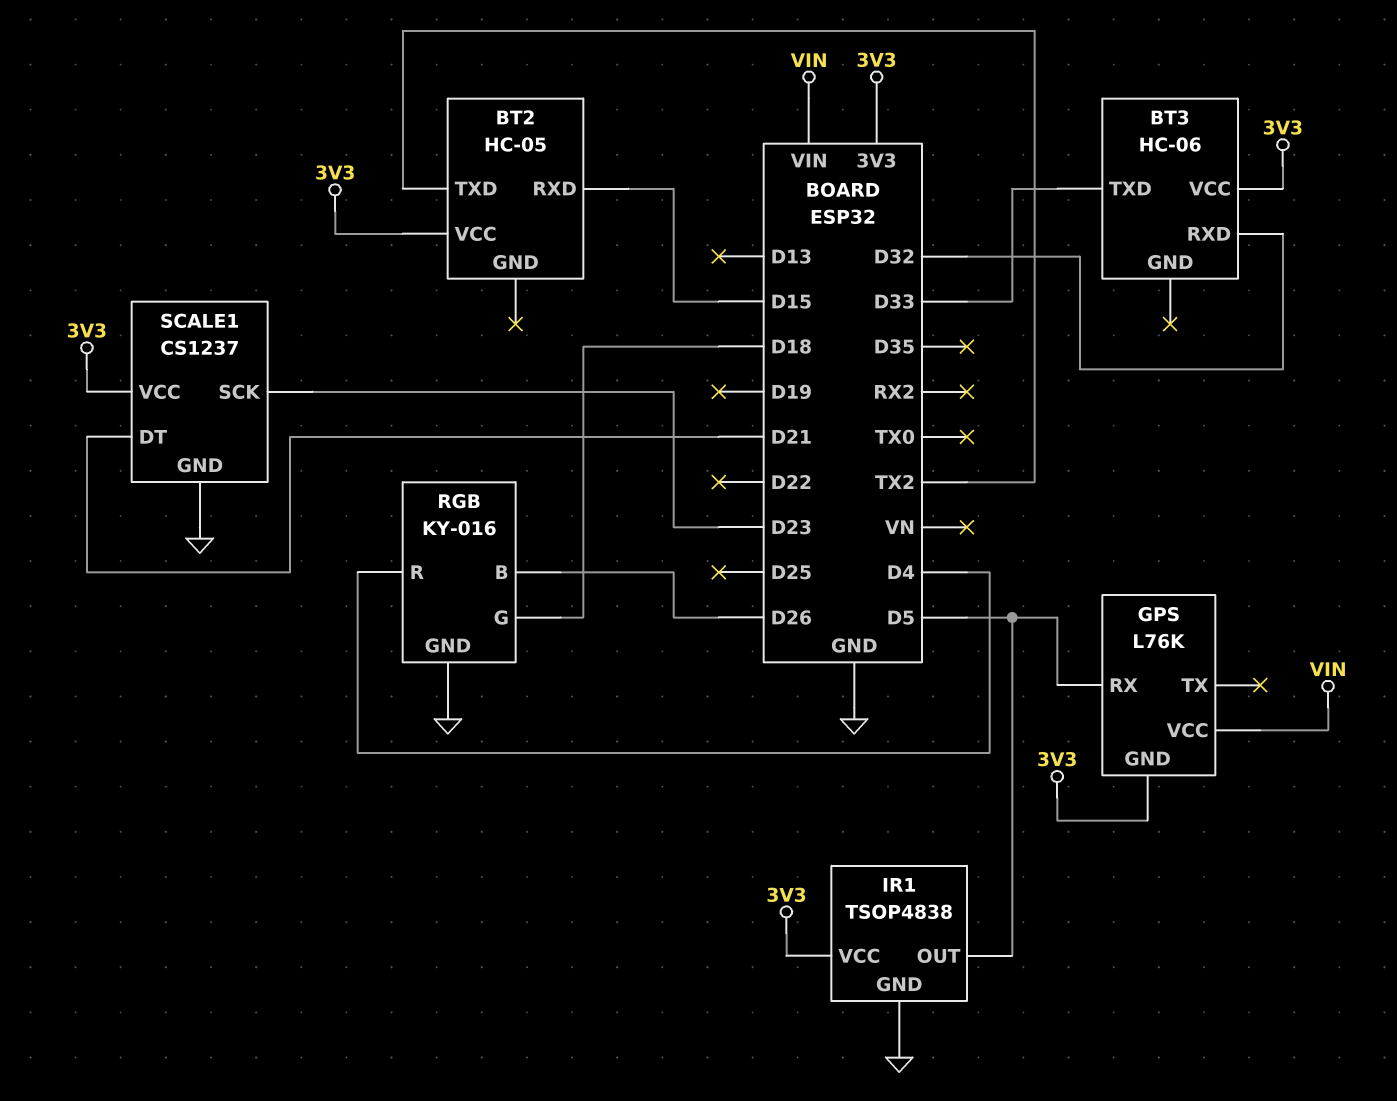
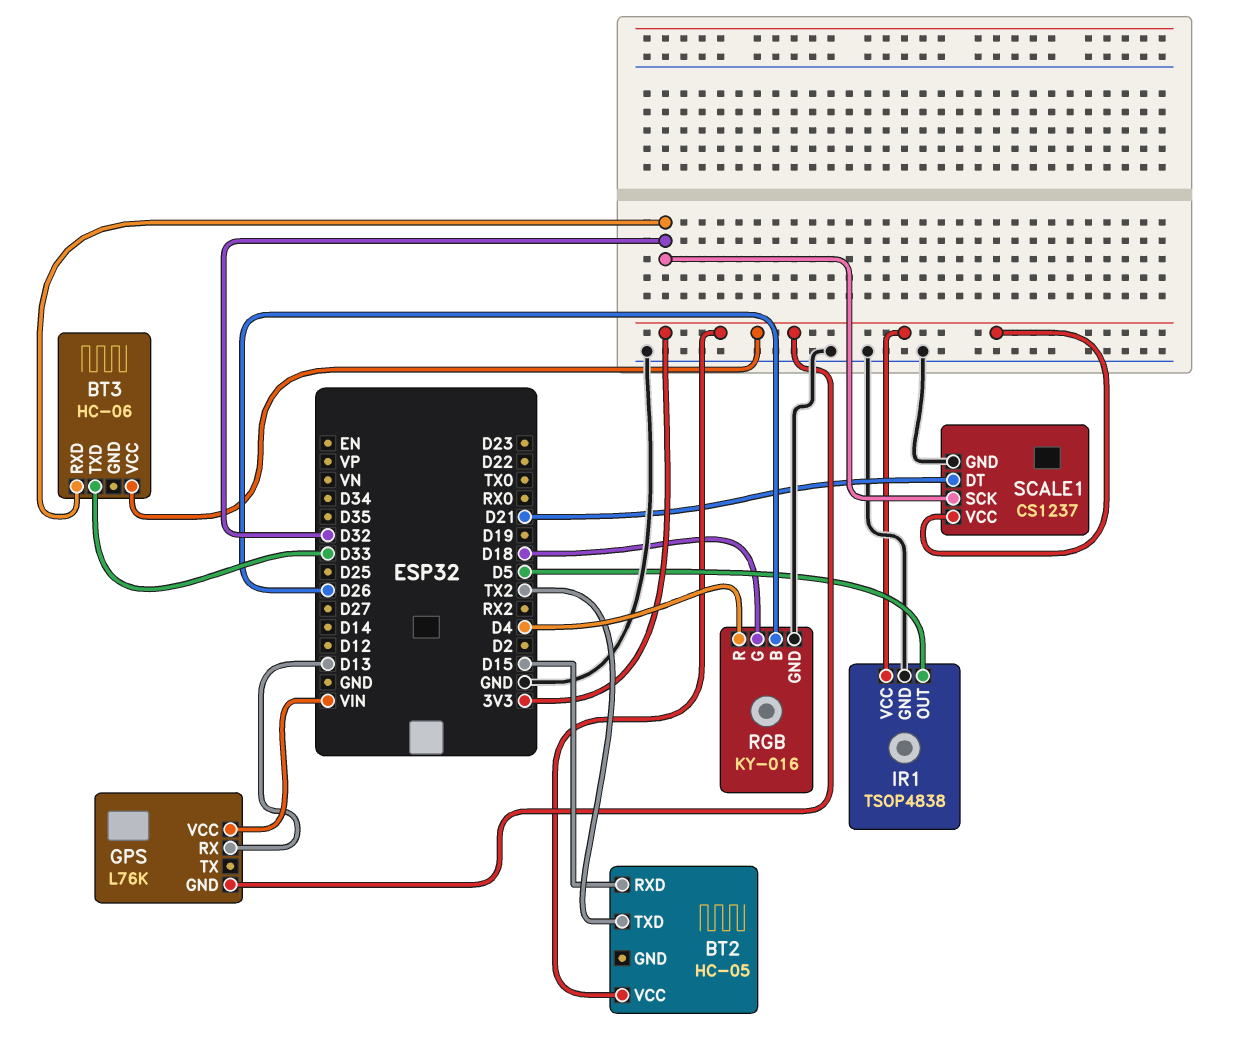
GPS pin RX: D5 -> D13
SCALE1 pin SCK: D23 -> D32

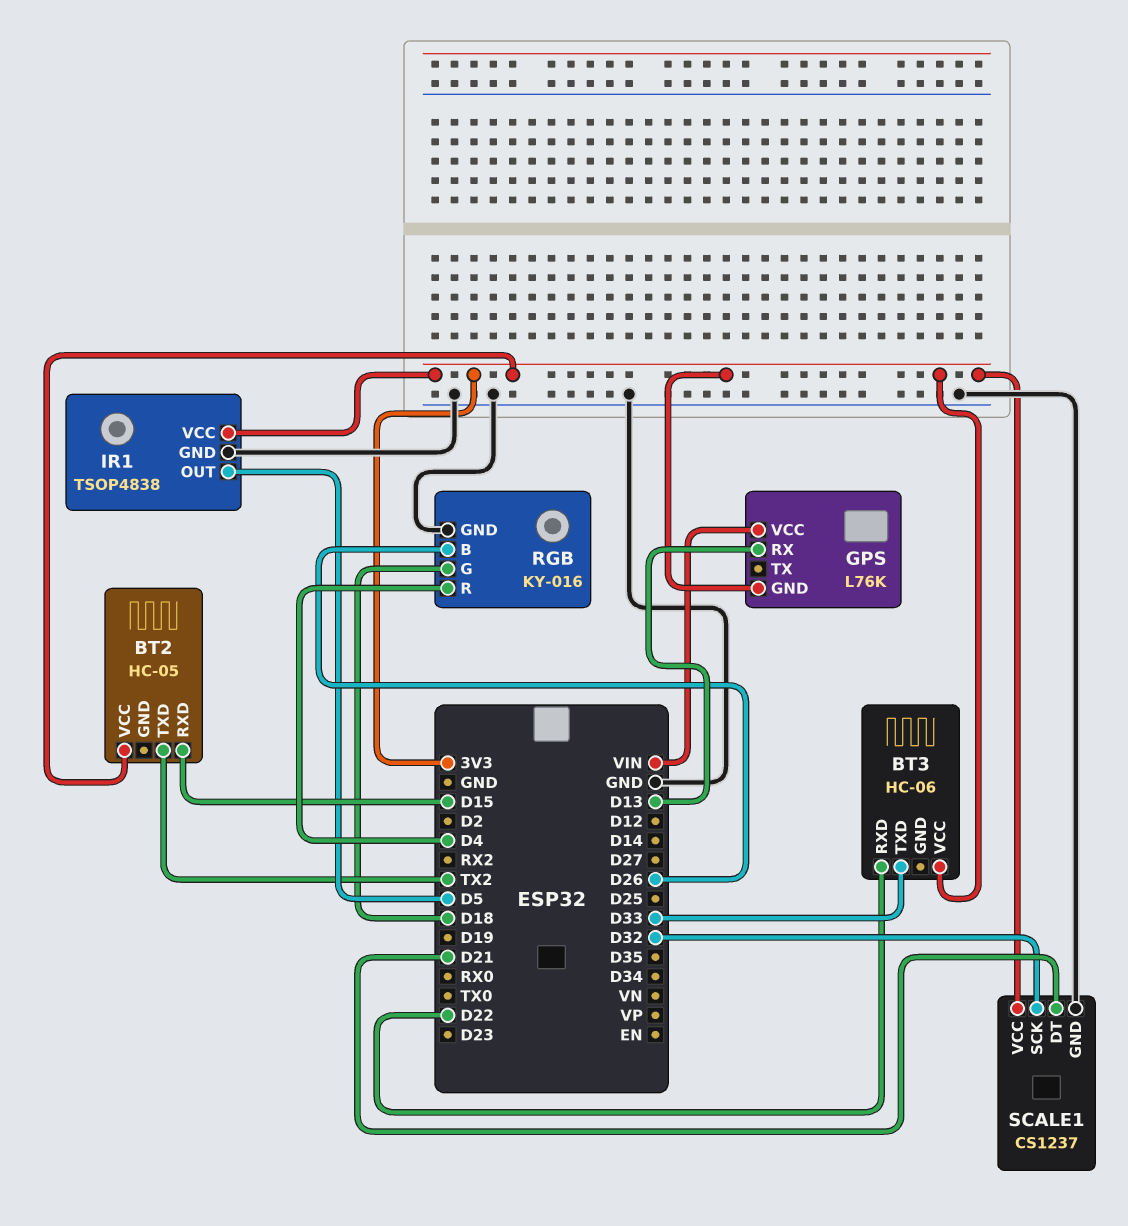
BT3 pin RXD: D32 -> D22

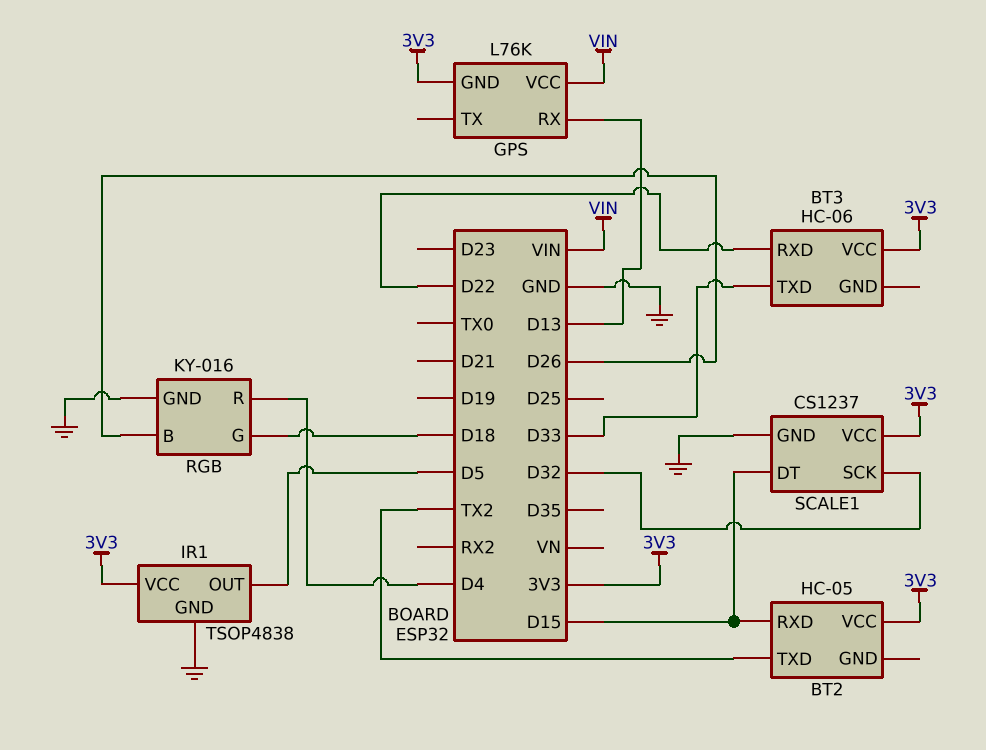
SCALE1 pin DT: D21 -> D15

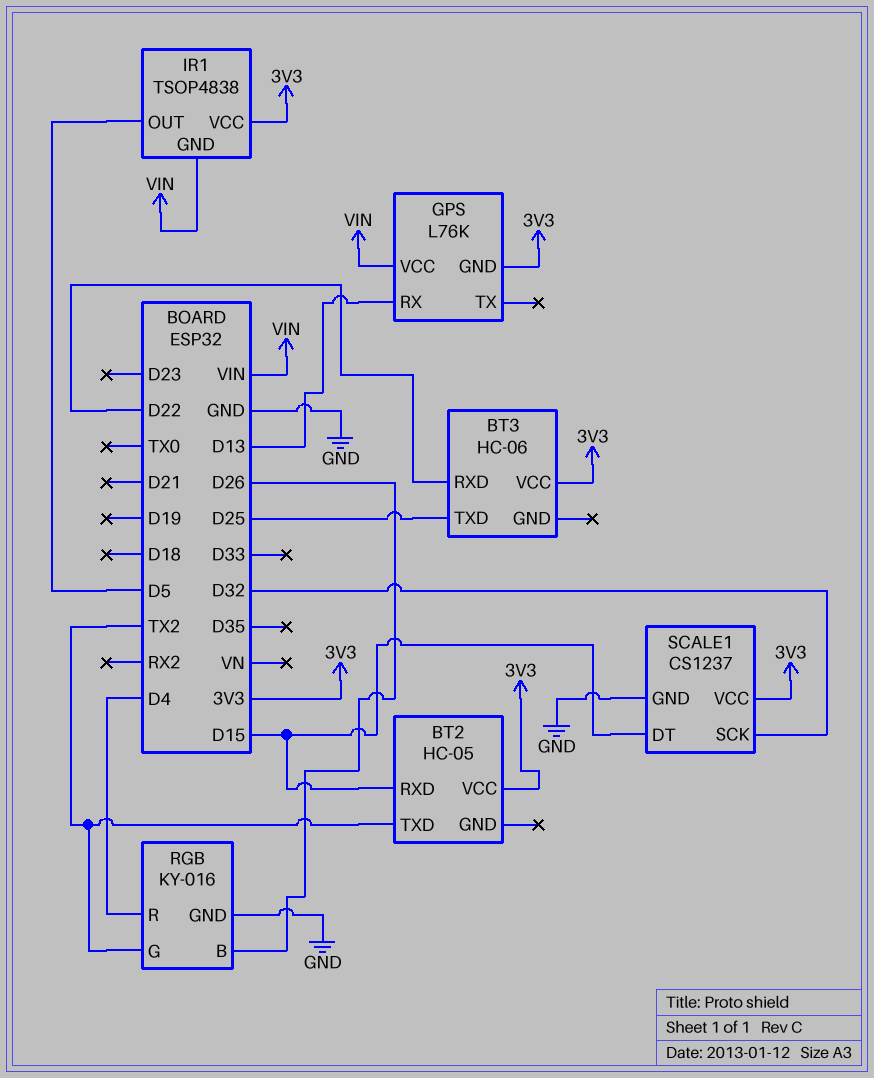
BT3 pin TXD: D33 -> D25
IR1 pin GND: GND -> VIN
RGB pin G: D18 -> TX2

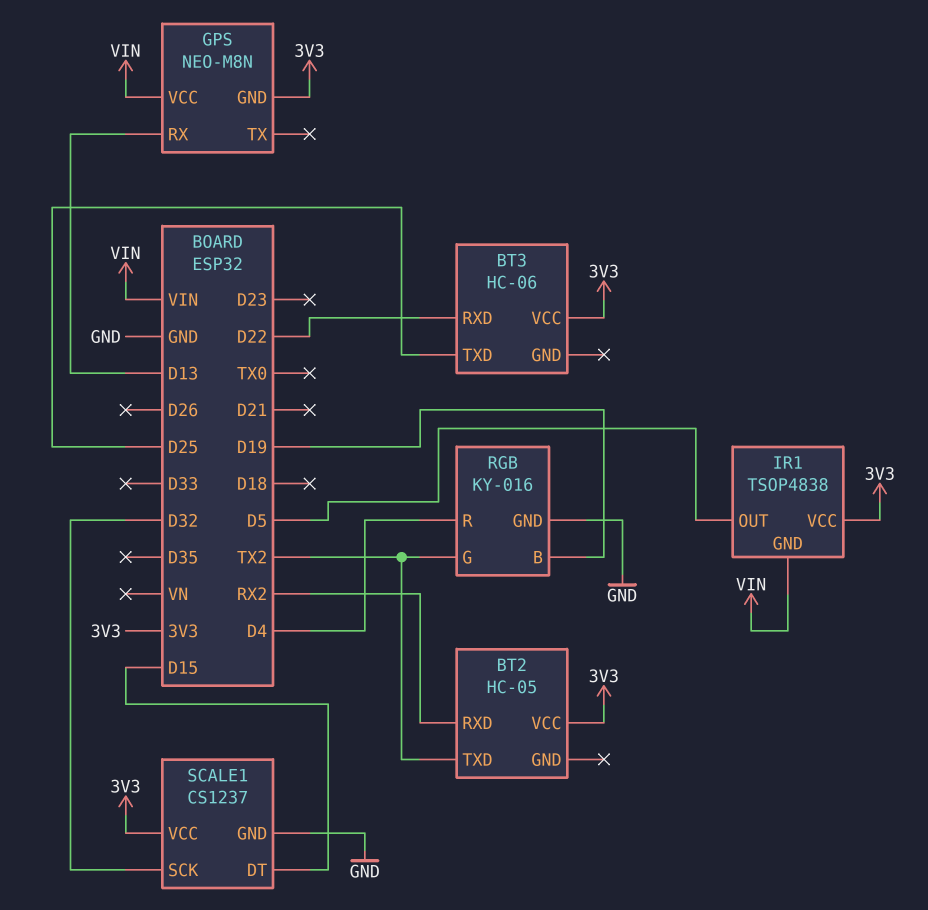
BT2 pin RXD: D15 -> RX2
GPS: L76K -> NEO-M8N
RGB pin B: D26 -> D19

